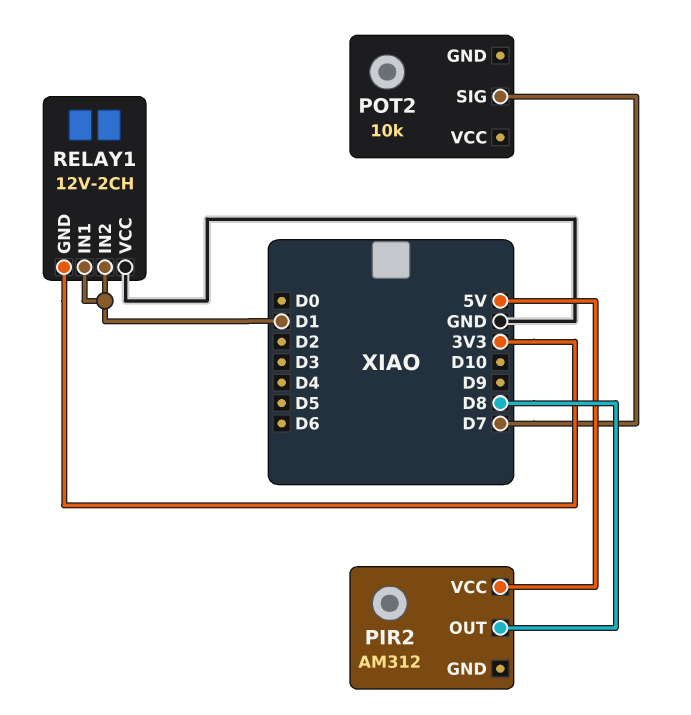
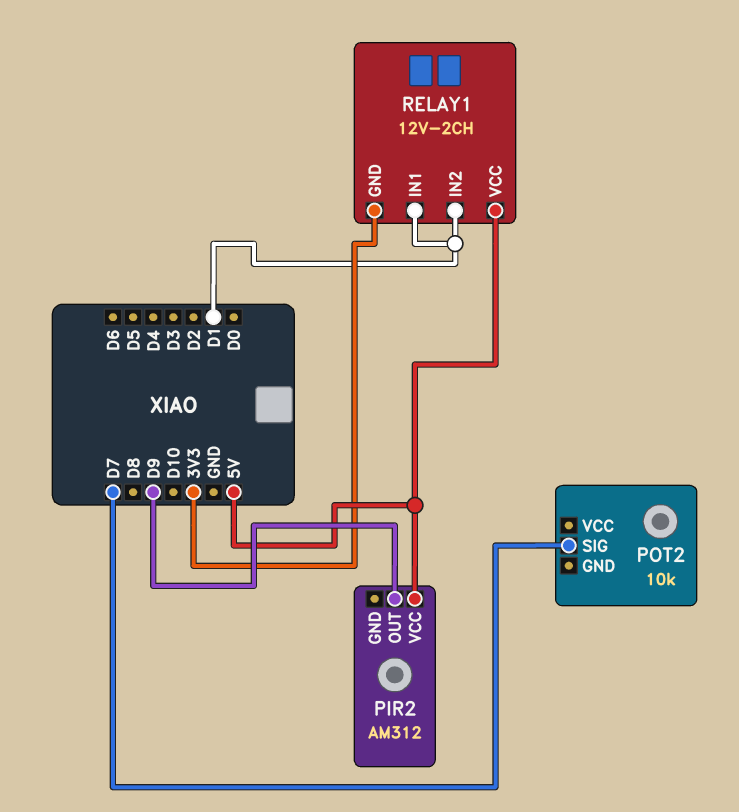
PIR2 pin OUT: D8 -> D9
RELAY1 pin VCC: GND -> 5V

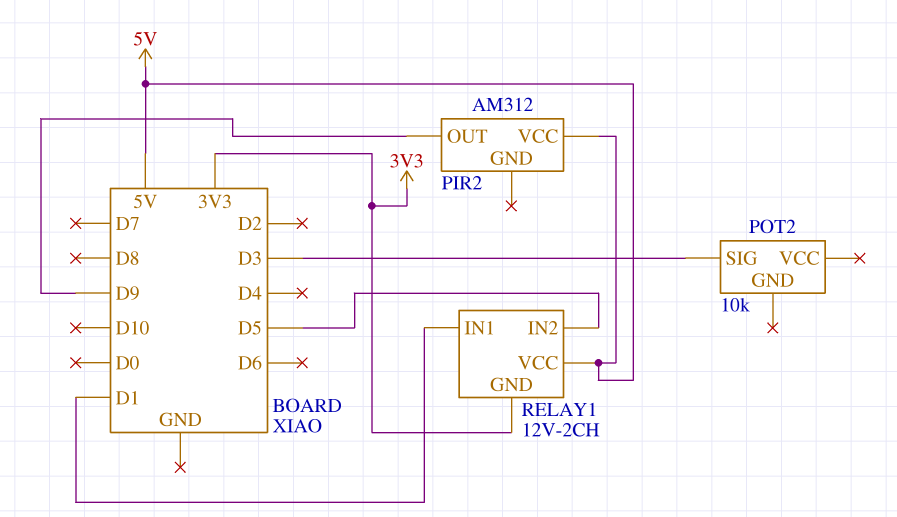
POT2 pin SIG: D7 -> D3
RELAY1 pin IN2: D1 -> D5

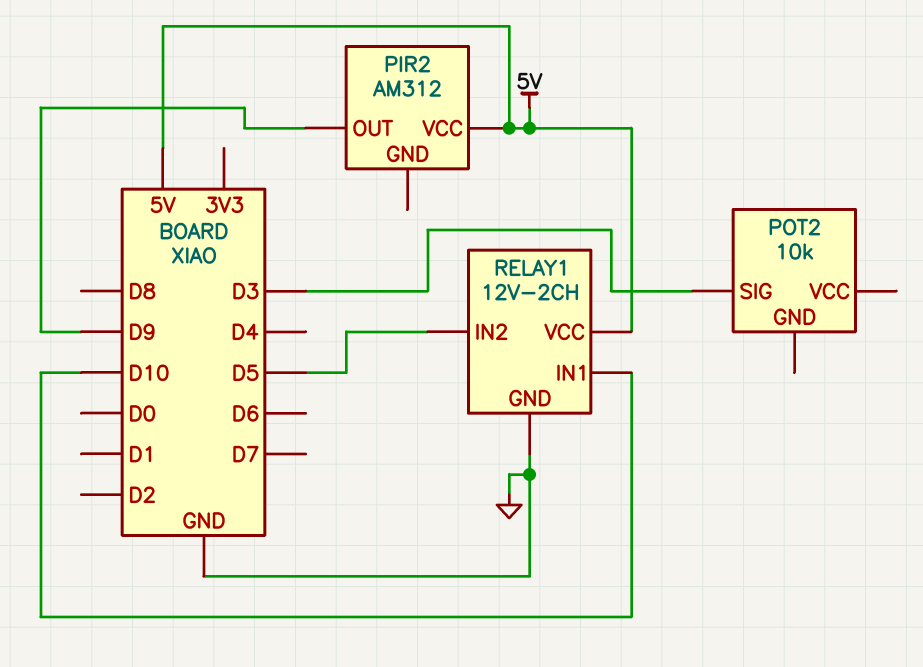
RELAY1 pin GND: 3V3 -> GND
RELAY1 pin IN1: D1 -> D10

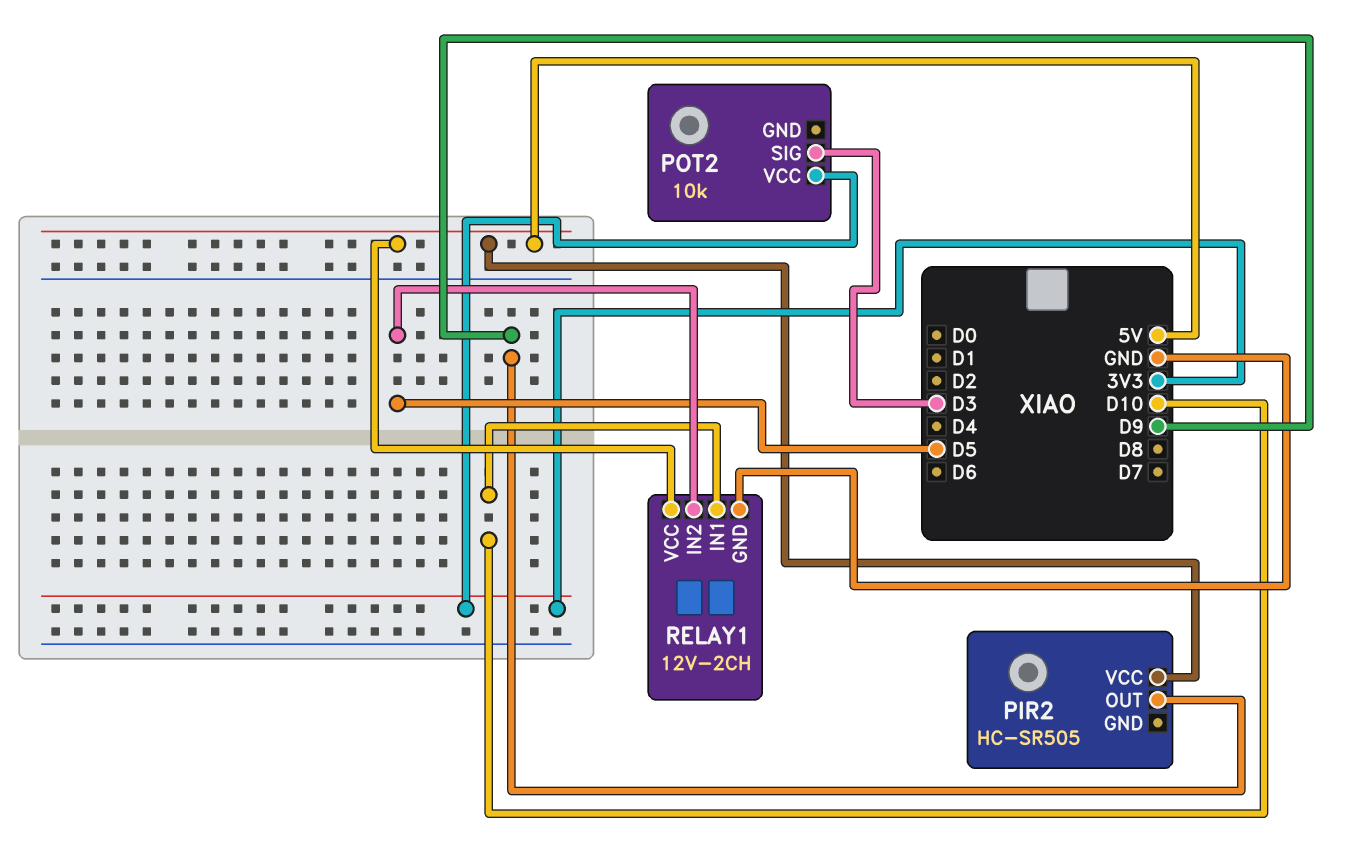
PIR2: AM312 -> HC-SR505
POT2 pin VCC: none -> 3V3

